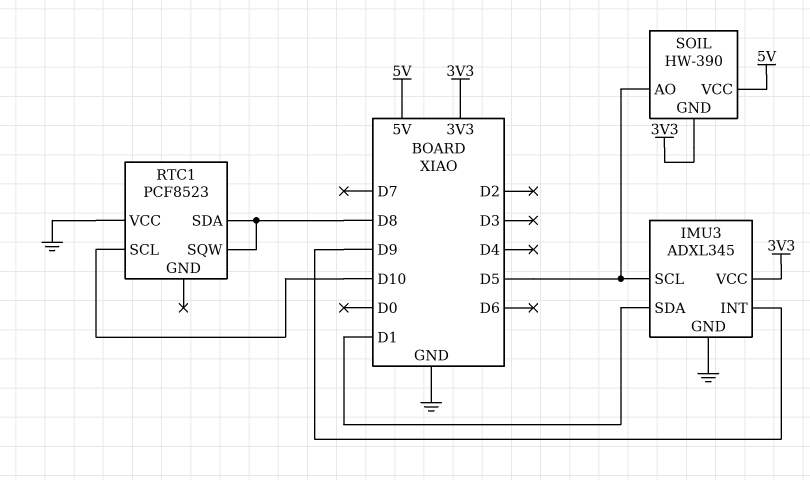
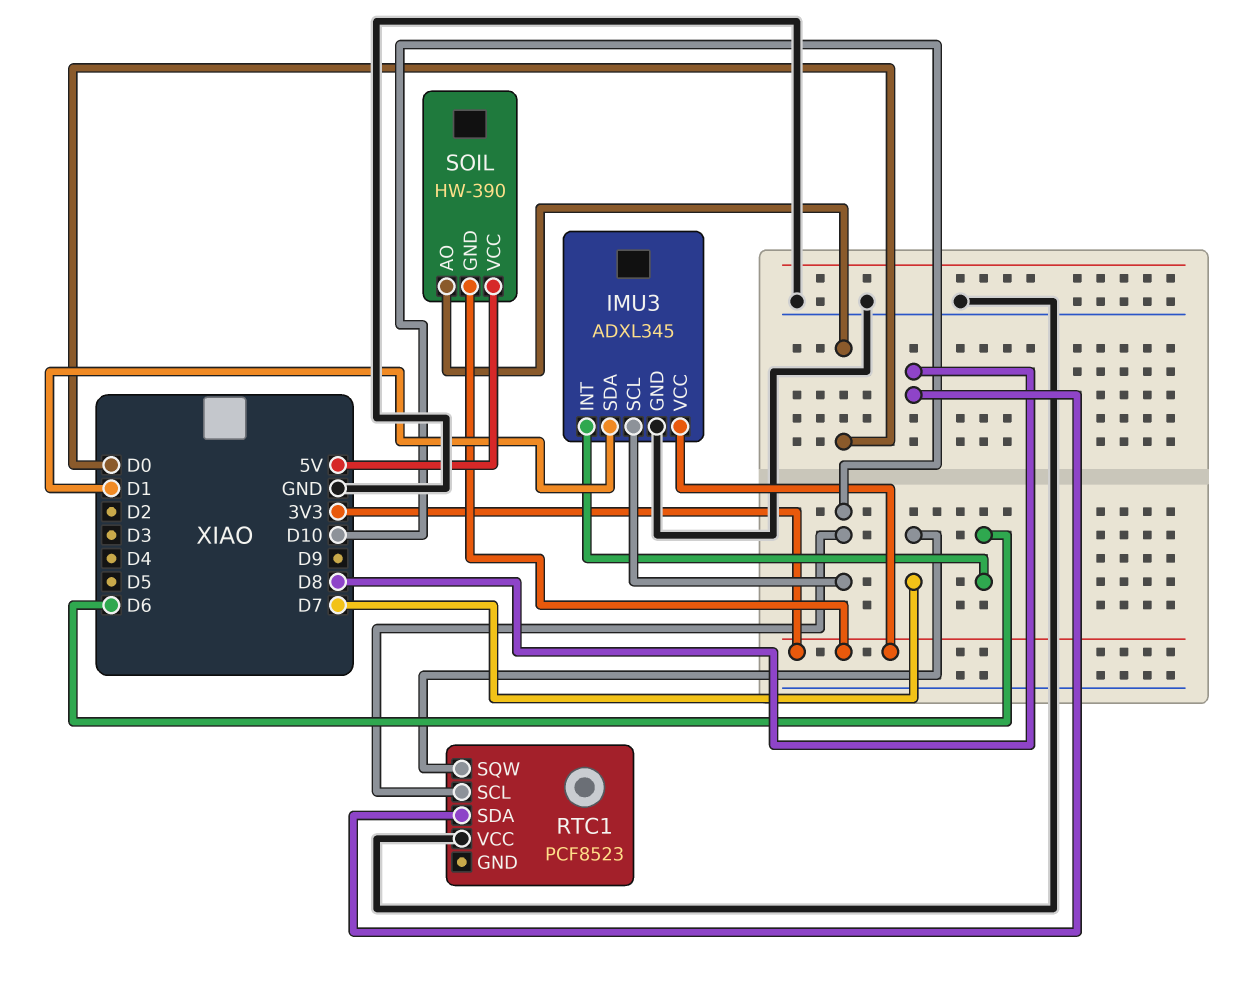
IMU3 pin INT: D9 -> D6
IMU3 pin SCL: D5 -> D10
RTC1 pin SQW: D8 -> D7
SOIL pin AO: D5 -> D0

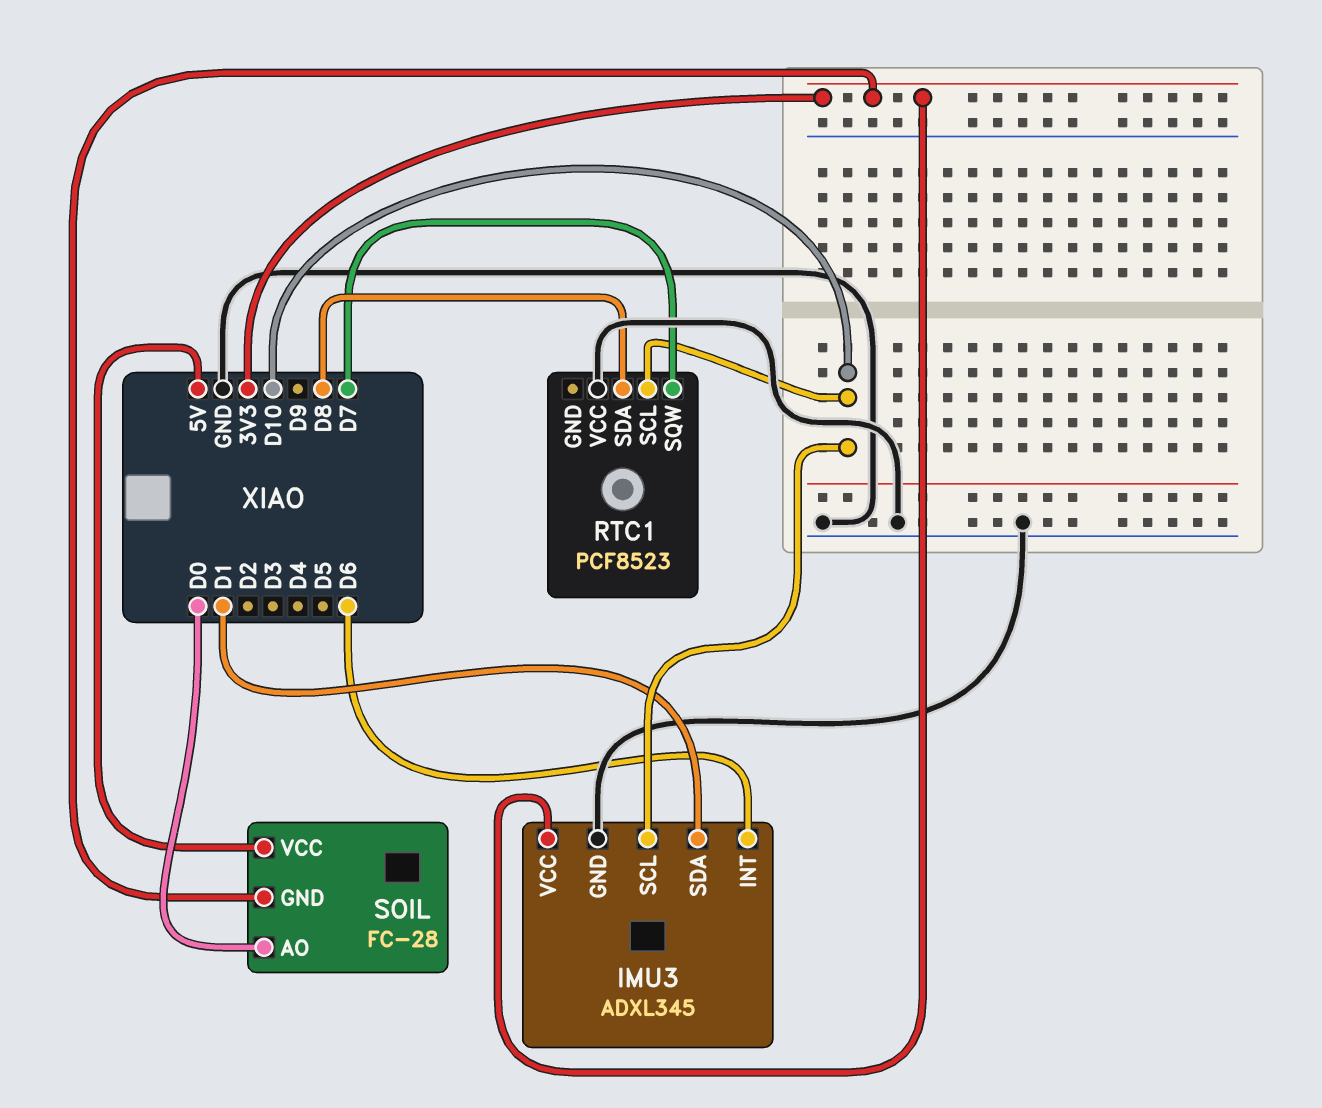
SOIL: HW-390 -> FC-28

